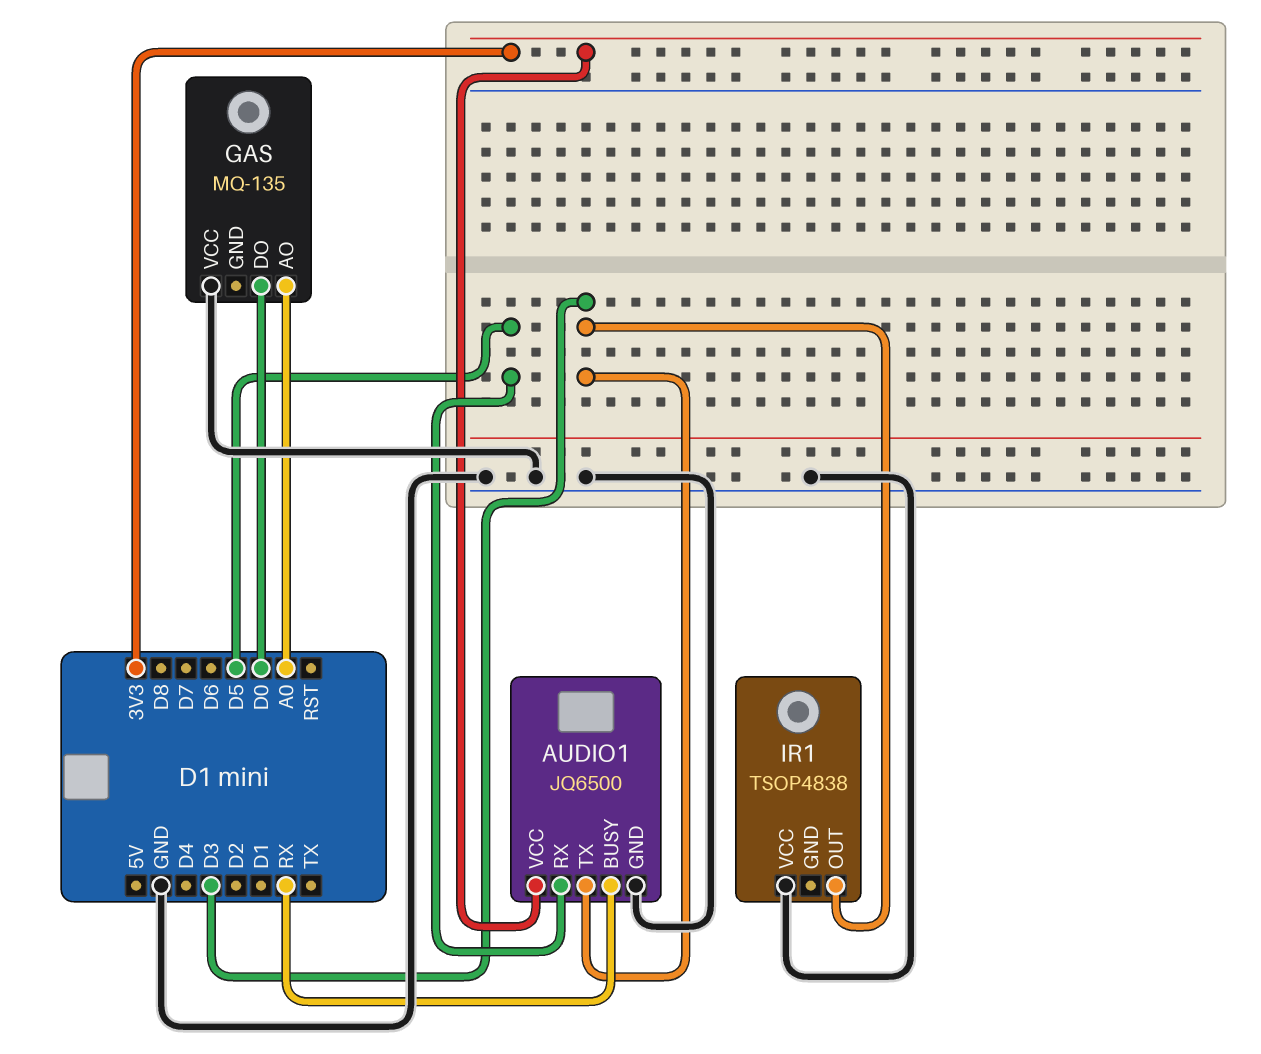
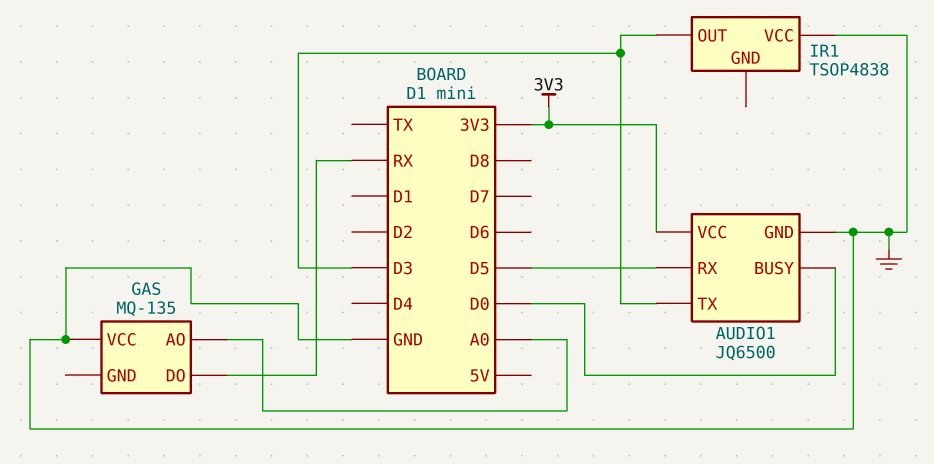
AUDIO1 pin BUSY: RX -> D0
GAS pin DO: D0 -> RX

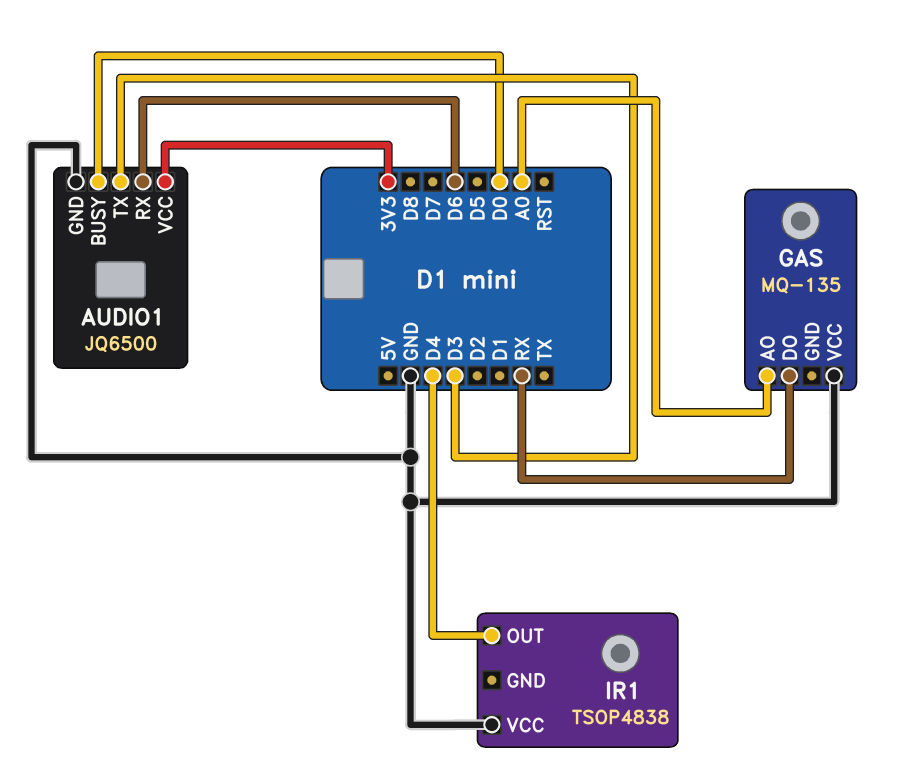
AUDIO1 pin RX: D5 -> D6
IR1 pin OUT: D3 -> D4

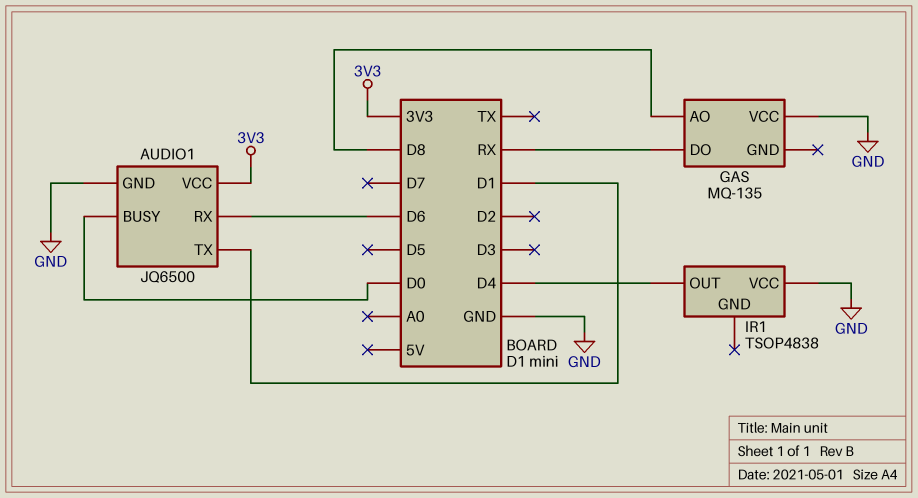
AUDIO1 pin TX: D3 -> D1
GAS pin AO: A0 -> D8

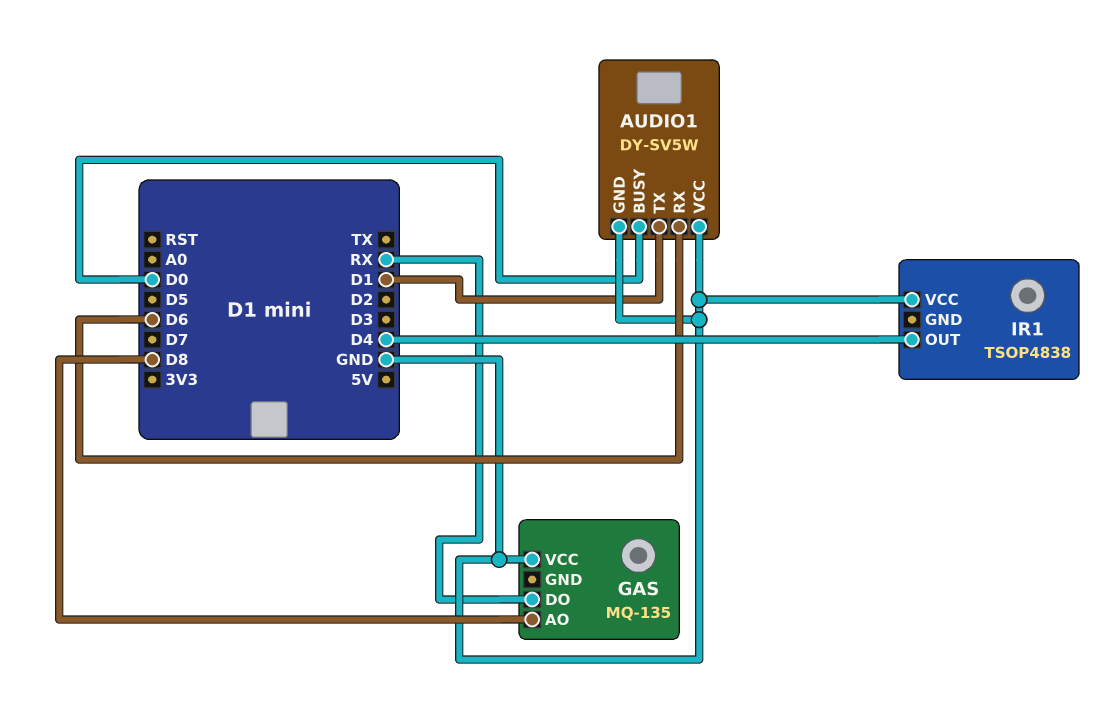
AUDIO1: JQ6500 -> DY-SV5W
AUDIO1 pin VCC: 3V3 -> GND

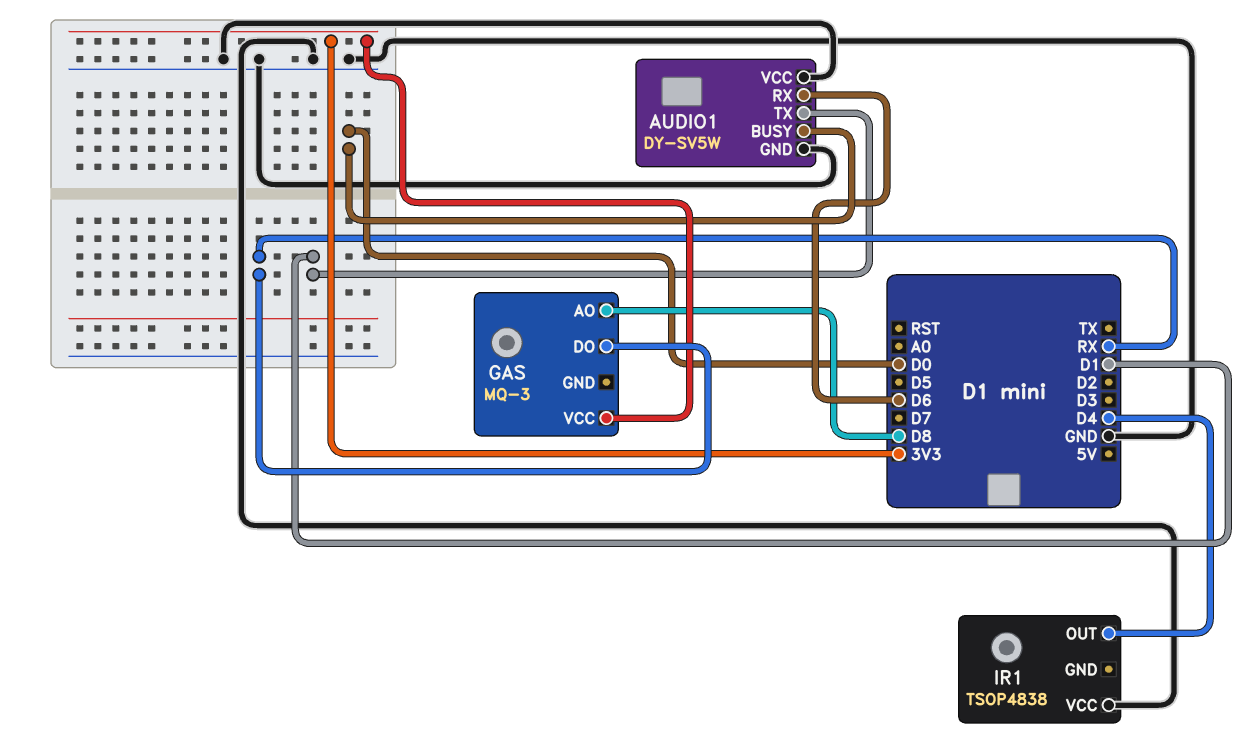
GAS: MQ-135 -> MQ-3
GAS pin VCC: GND -> 3V3

